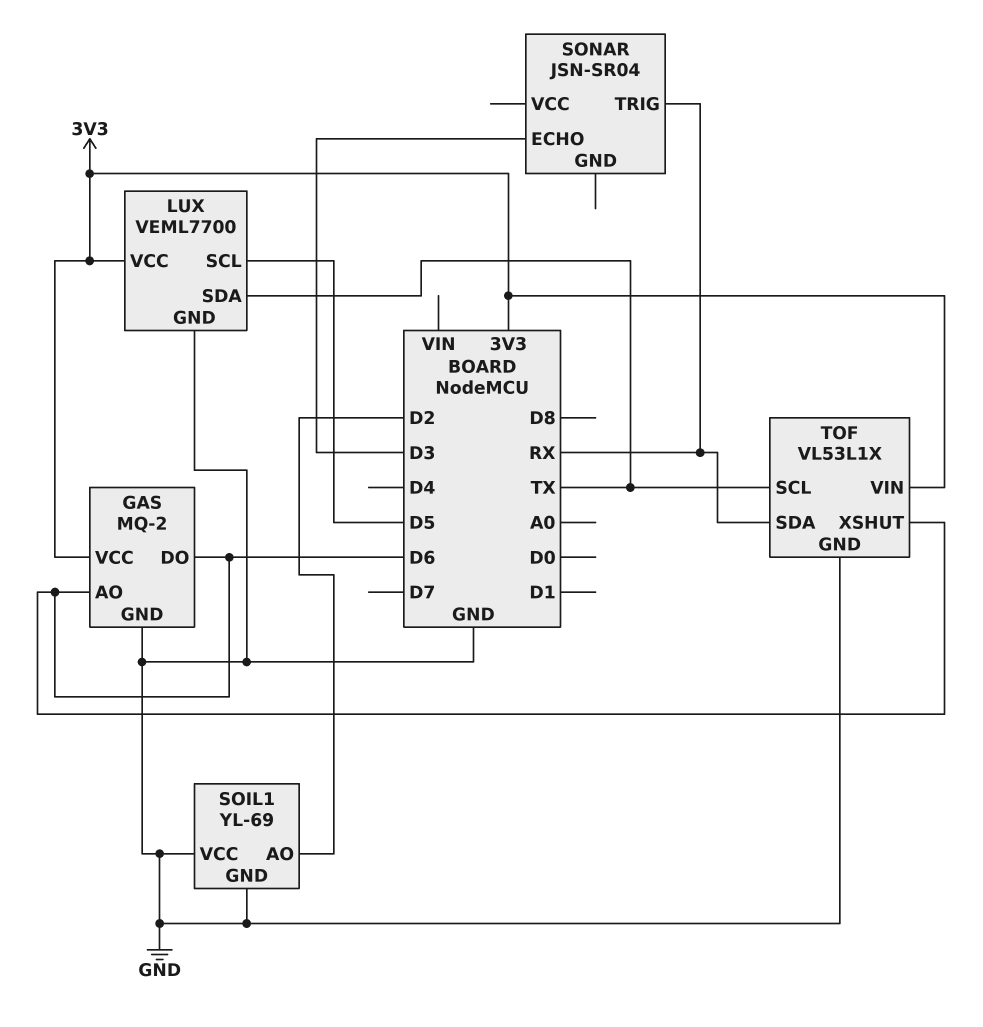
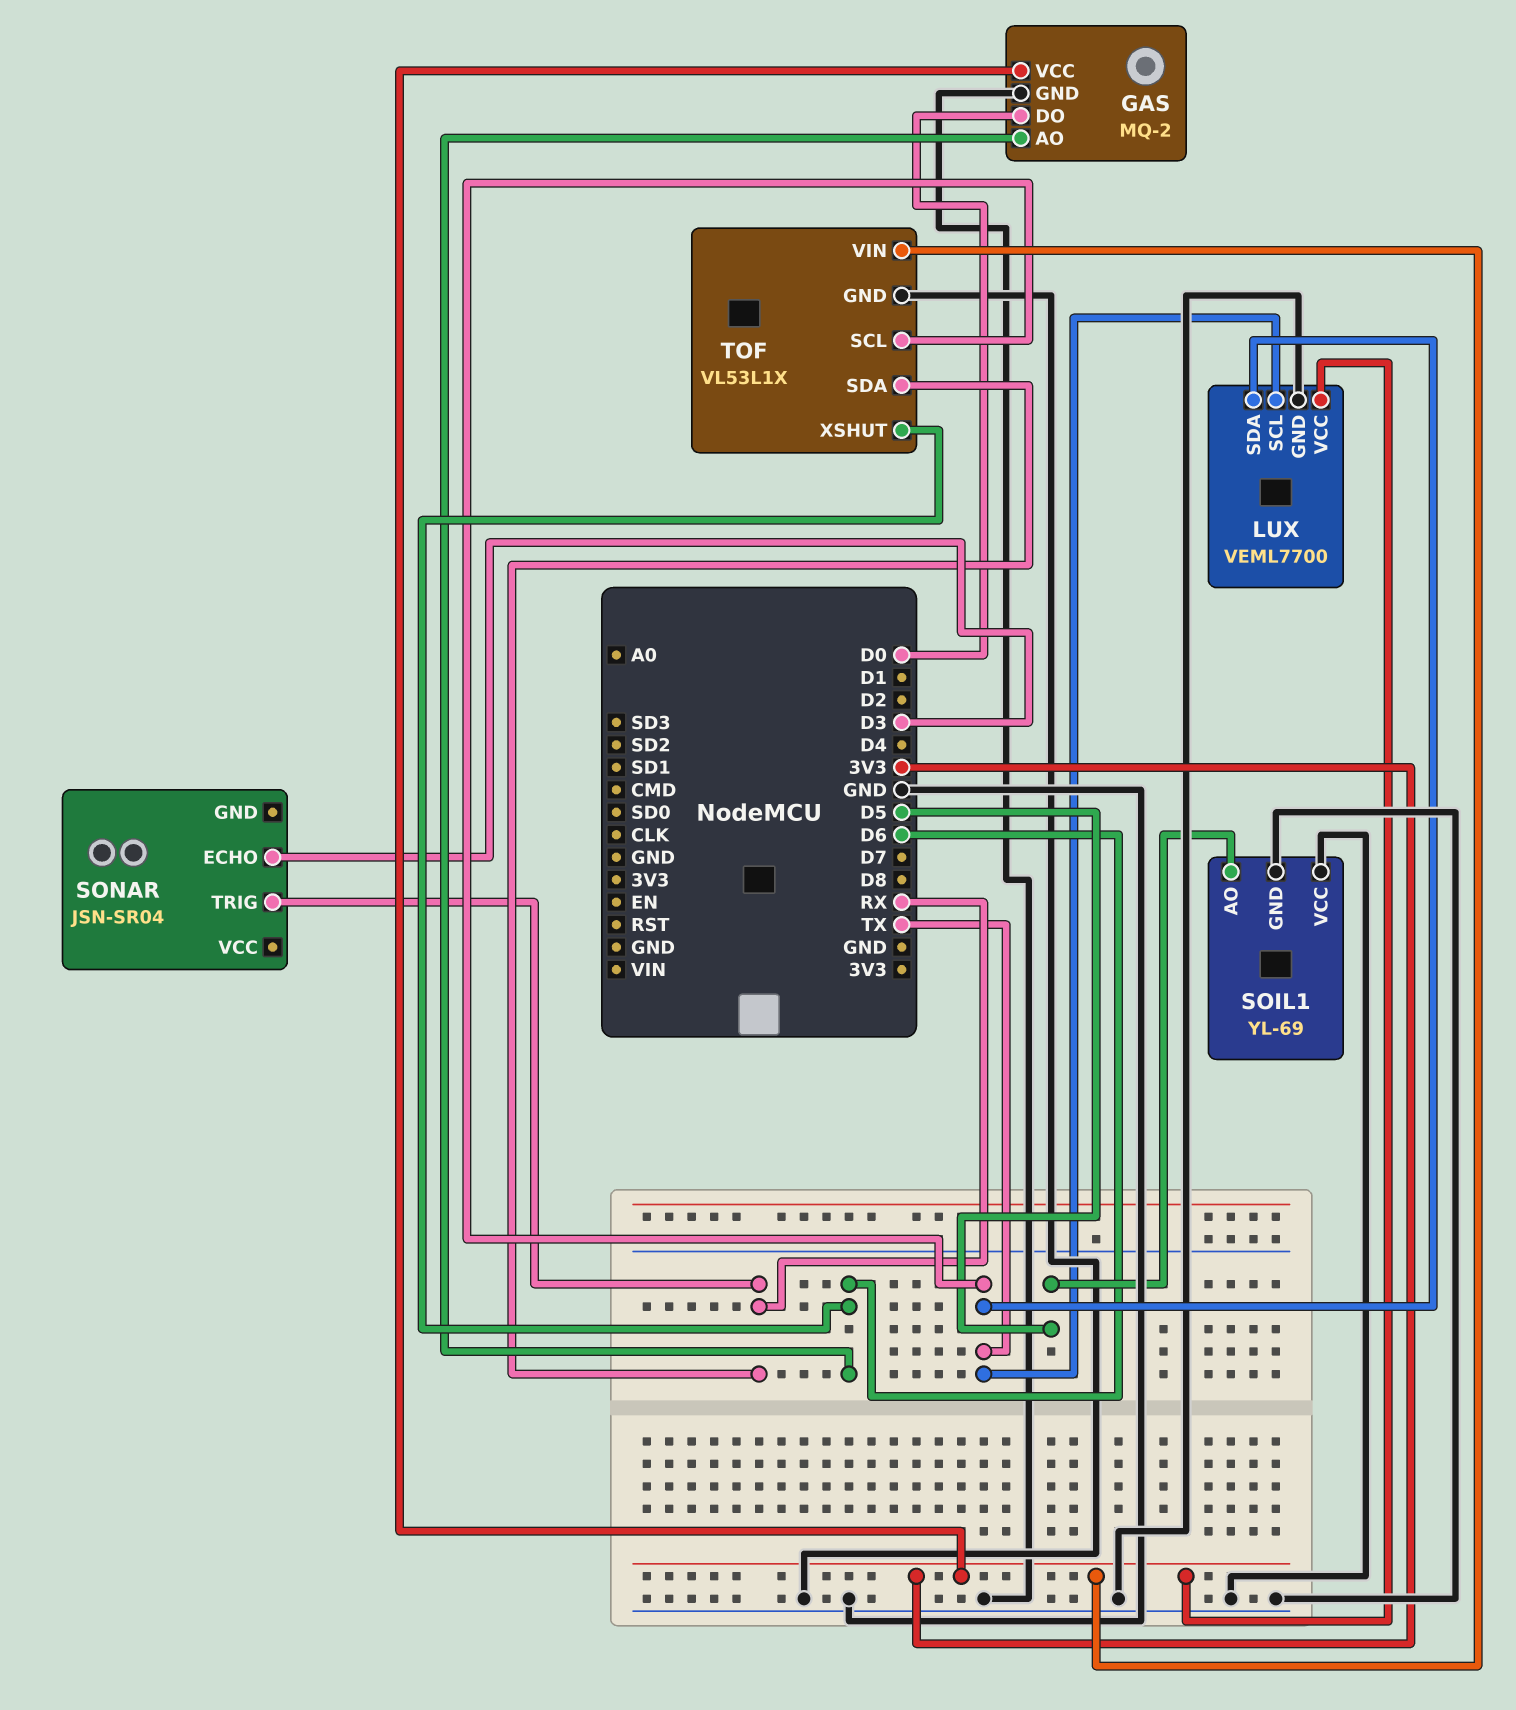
GAS pin DO: D6 -> D0
LUX pin SCL: D5 -> TX
SOIL1 pin AO: D2 -> D5

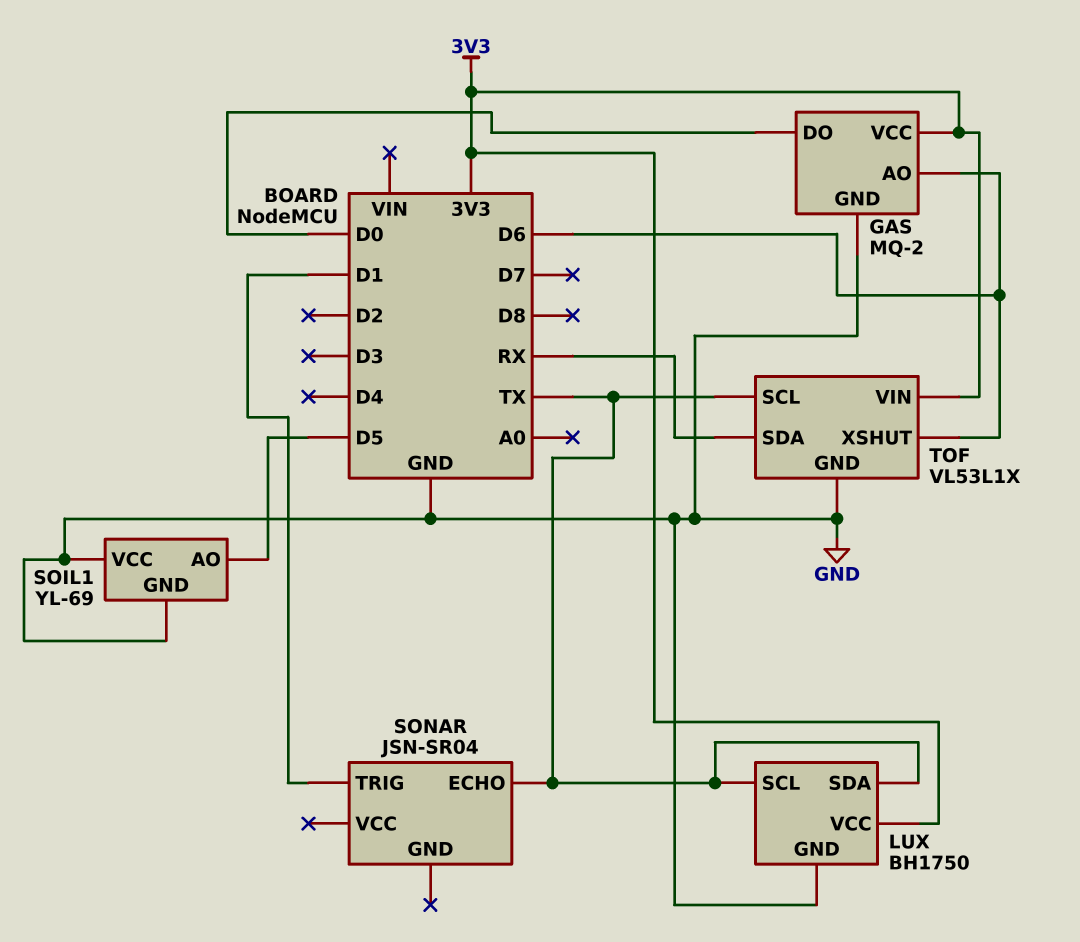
LUX: VEML7700 -> BH1750
SONAR pin ECHO: D3 -> TX
SONAR pin TRIG: RX -> D1

